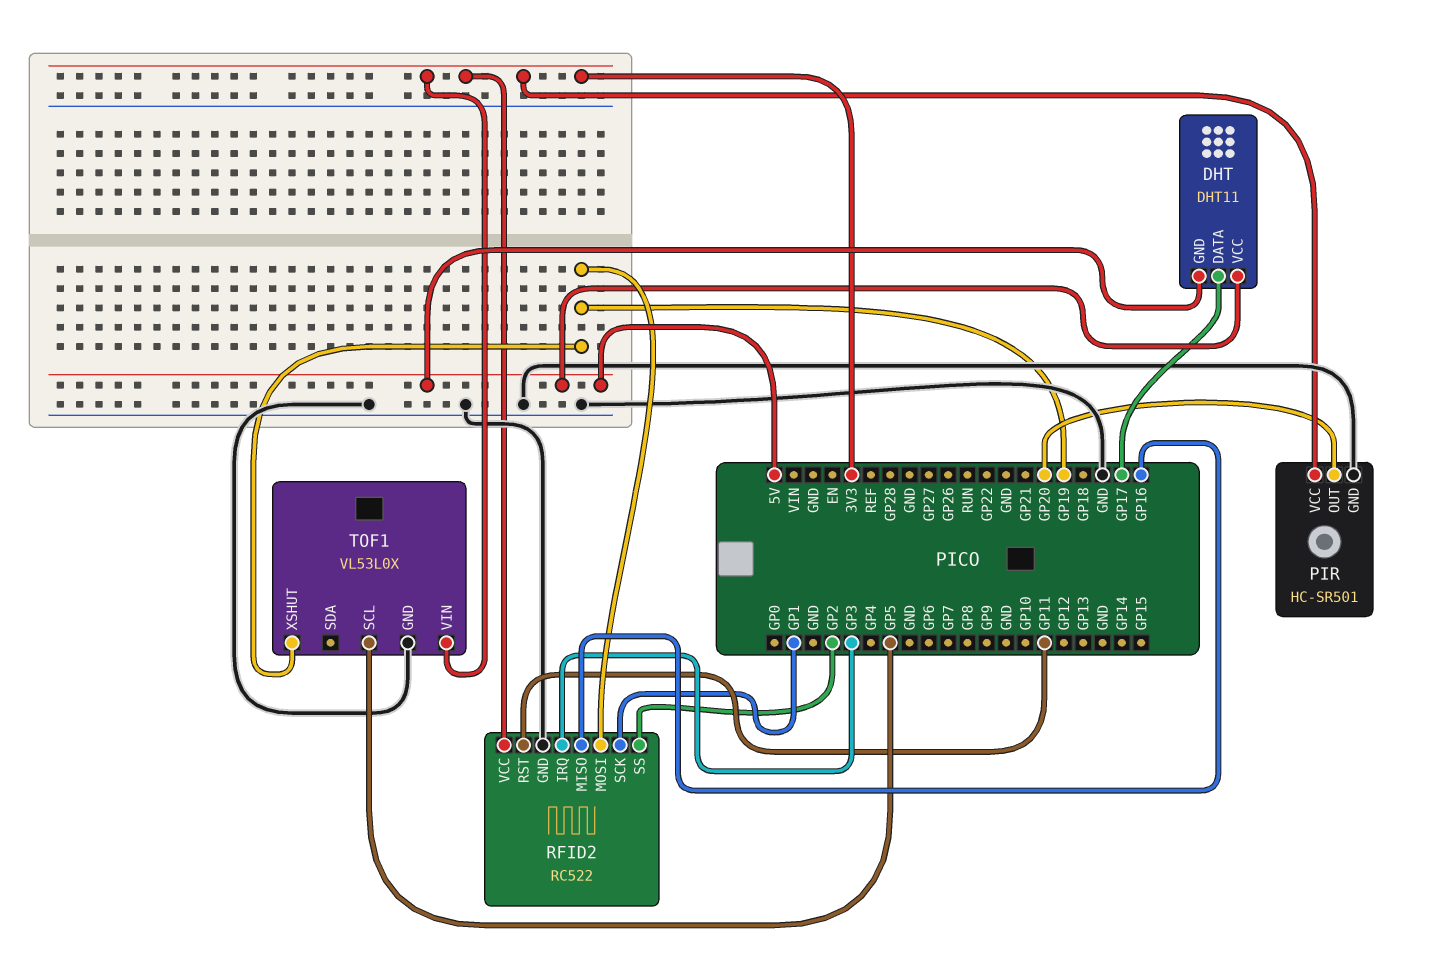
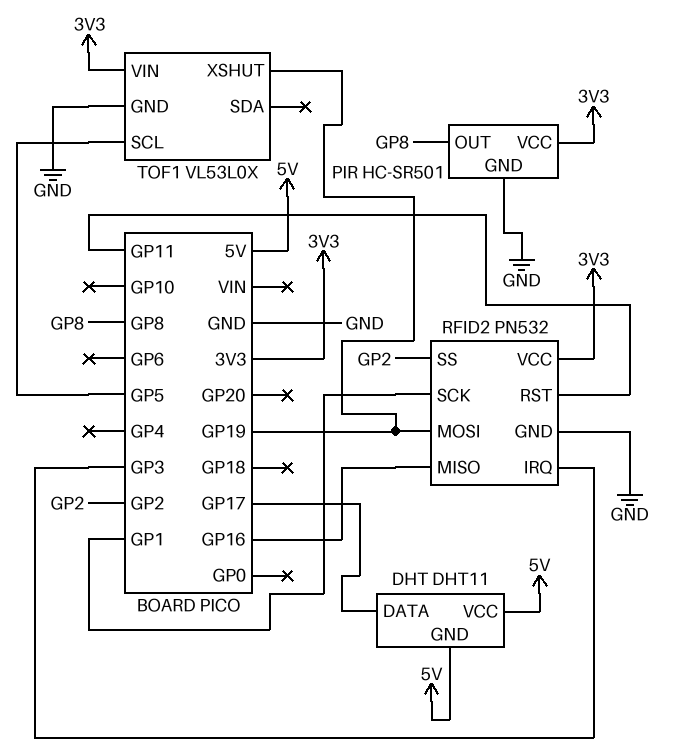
PIR pin OUT: GP20 -> GP8
RFID2: RC522 -> PN532

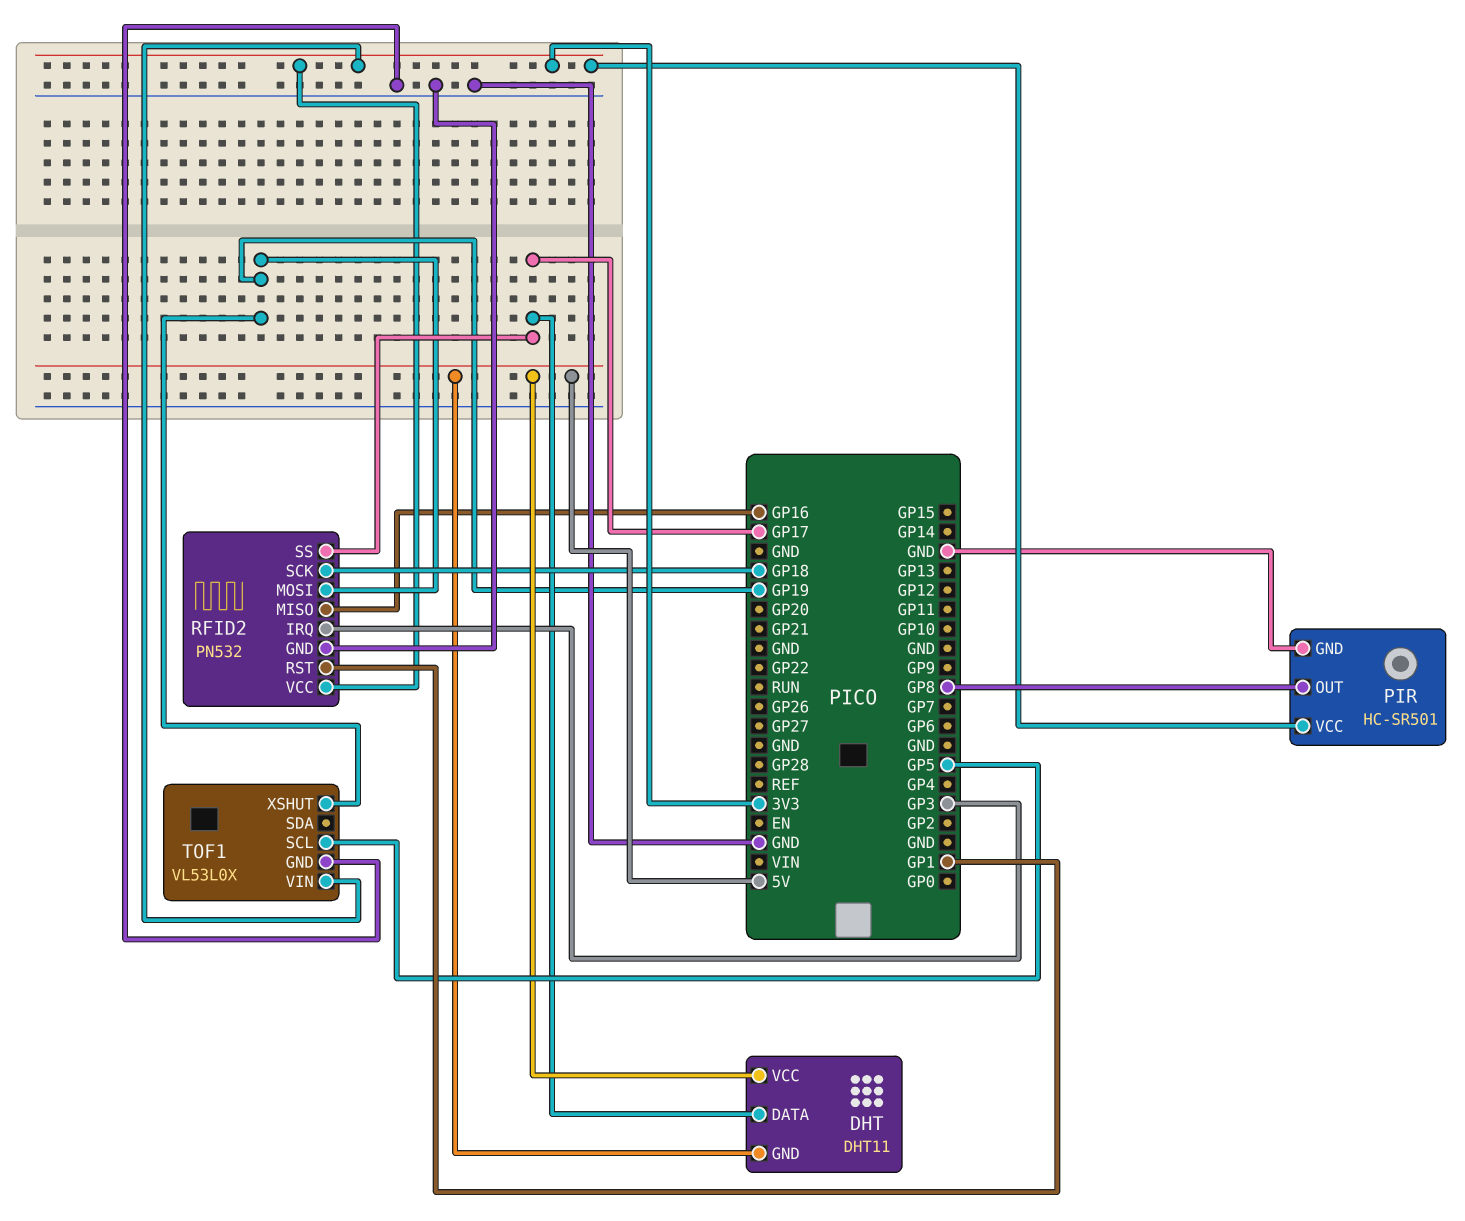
RFID2 pin RST: GP11 -> GP1
RFID2 pin SCK: GP1 -> GP18
RFID2 pin SS: GP2 -> GP17

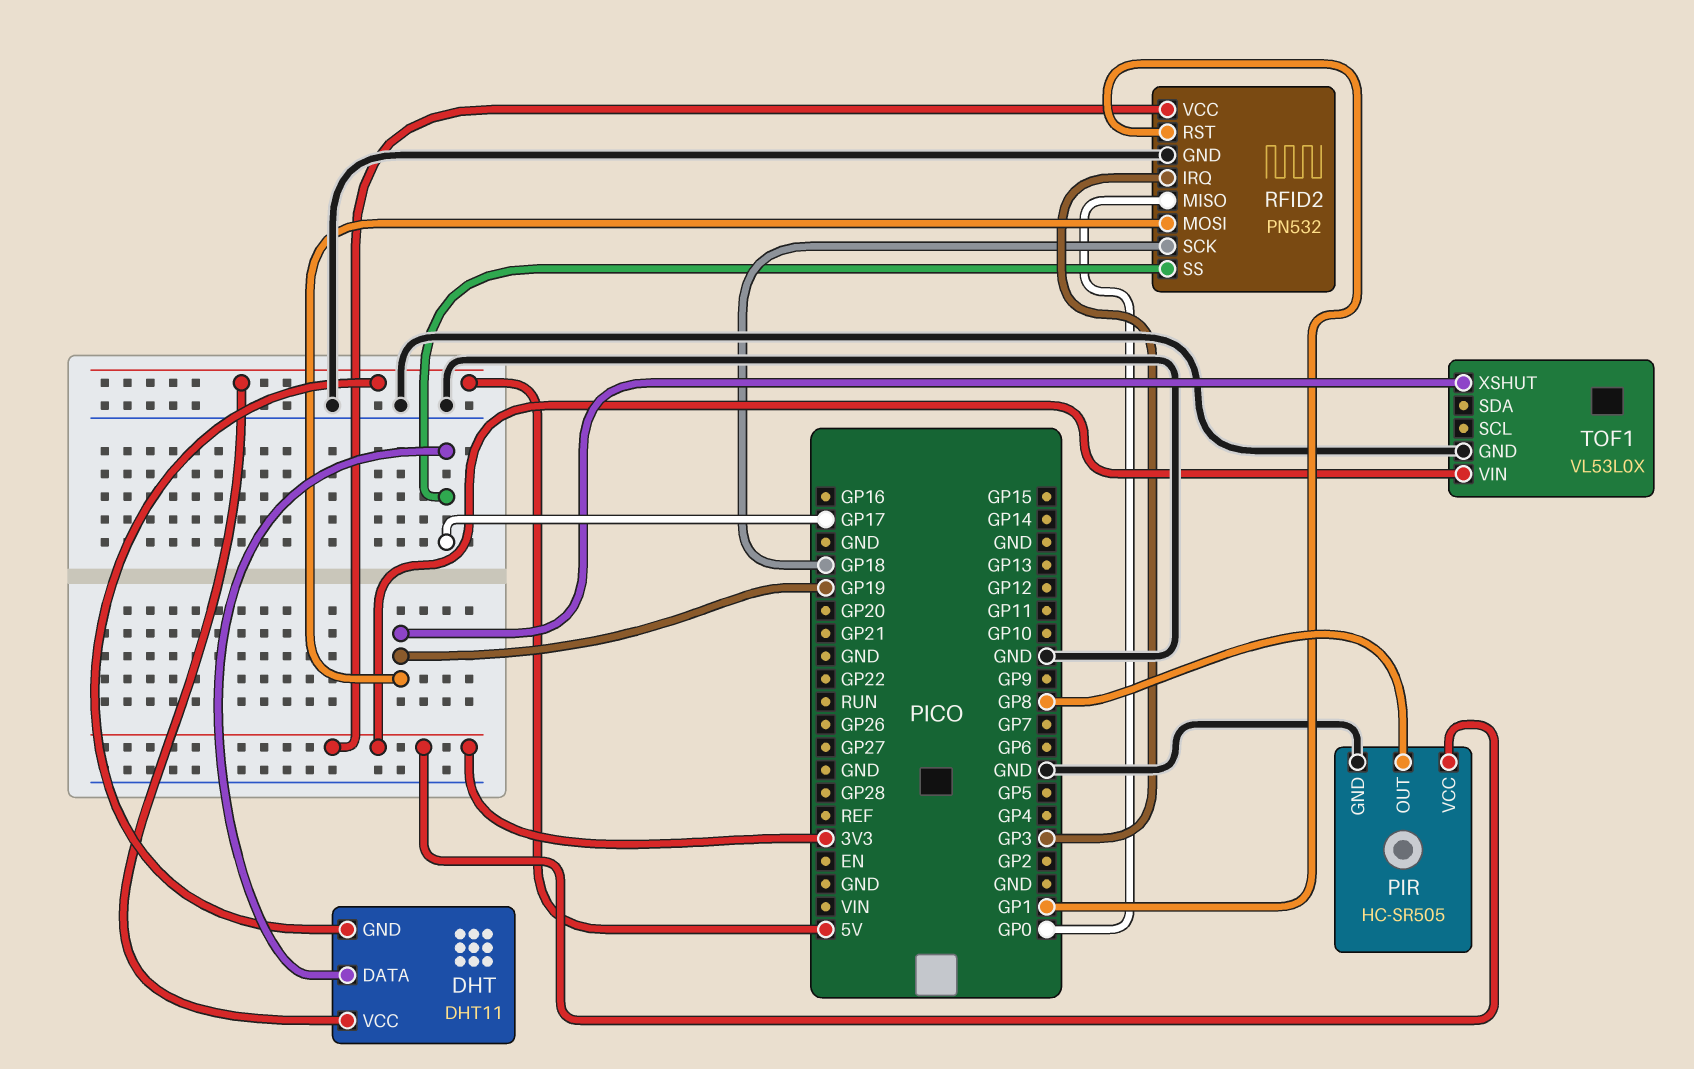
PIR: HC-SR501 -> HC-SR505
RFID2 pin MISO: GP16 -> GP0
TOF1 pin SCL: GP5 -> none

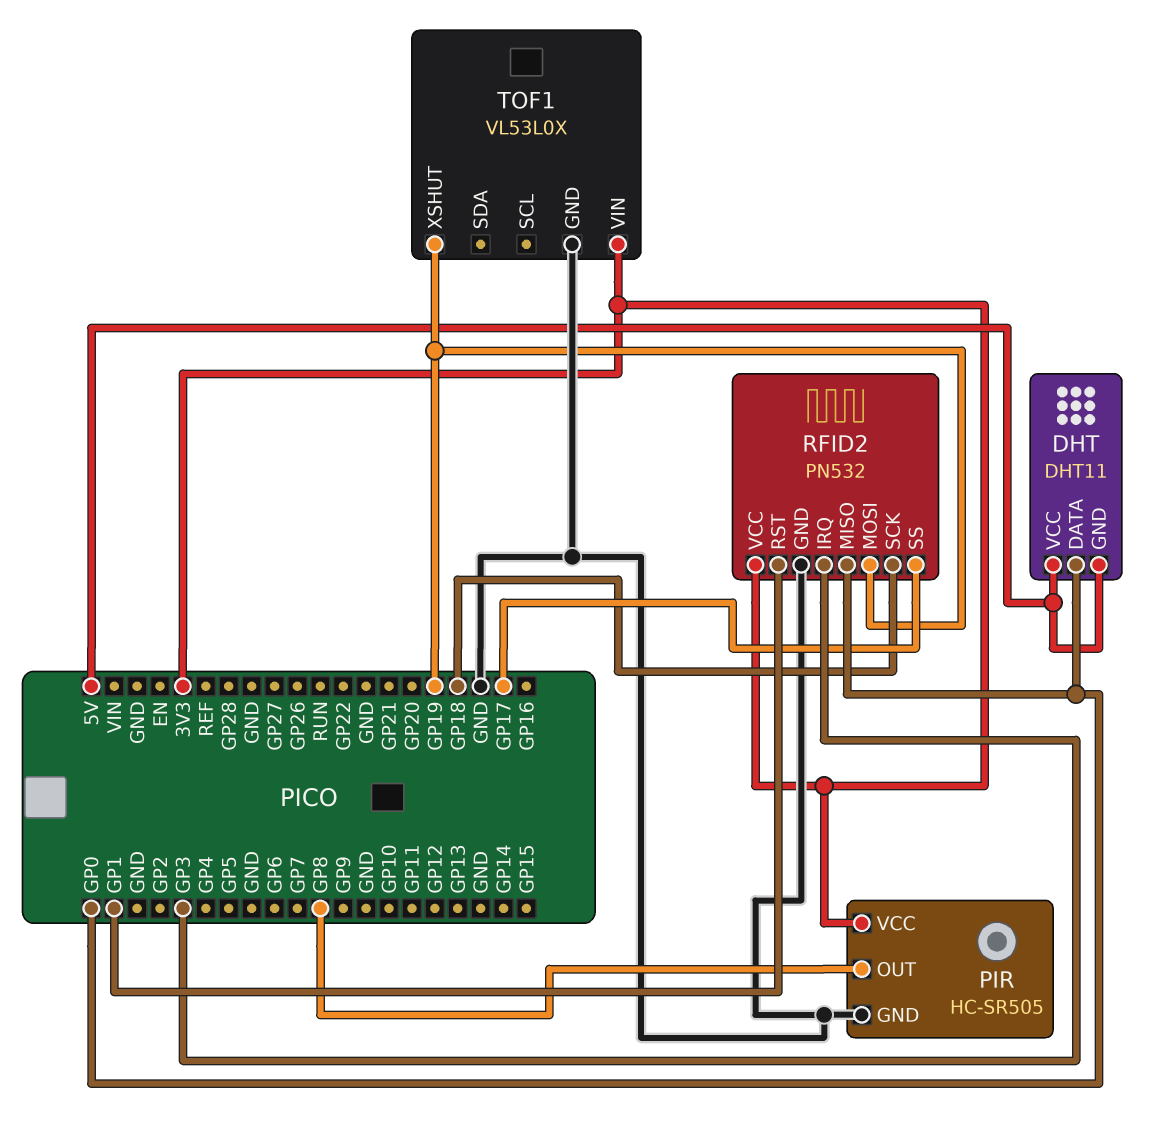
DHT pin DATA: GP17 -> GP0

